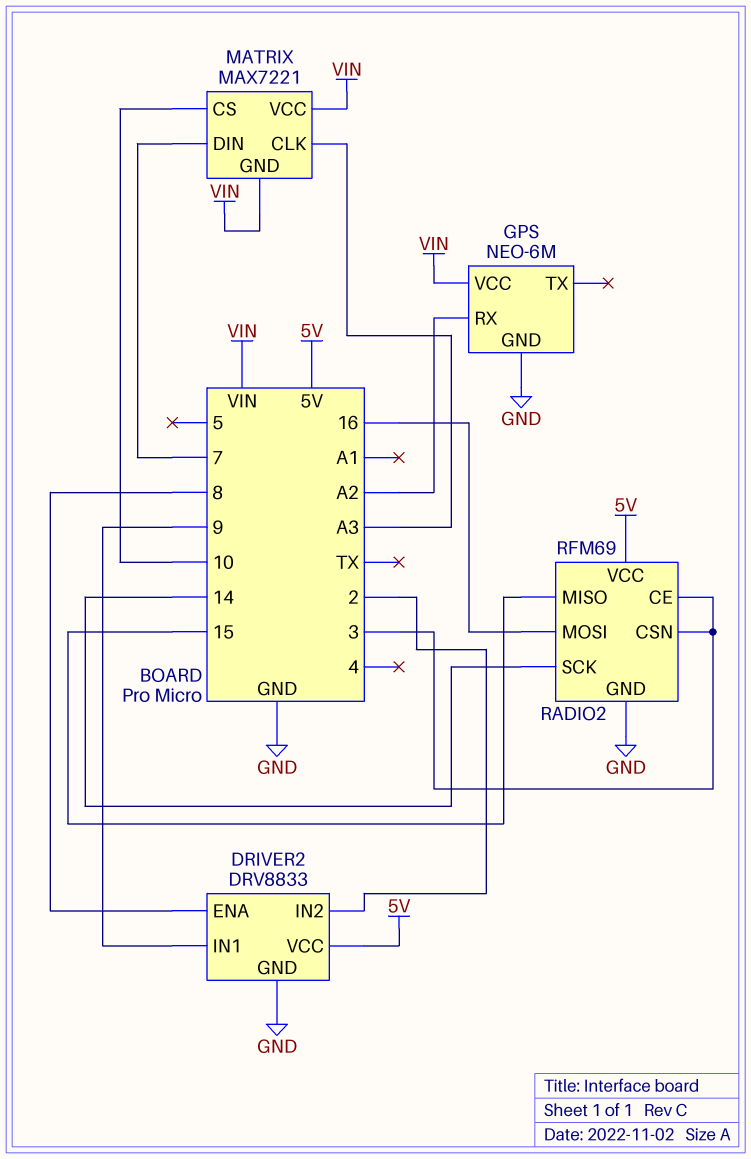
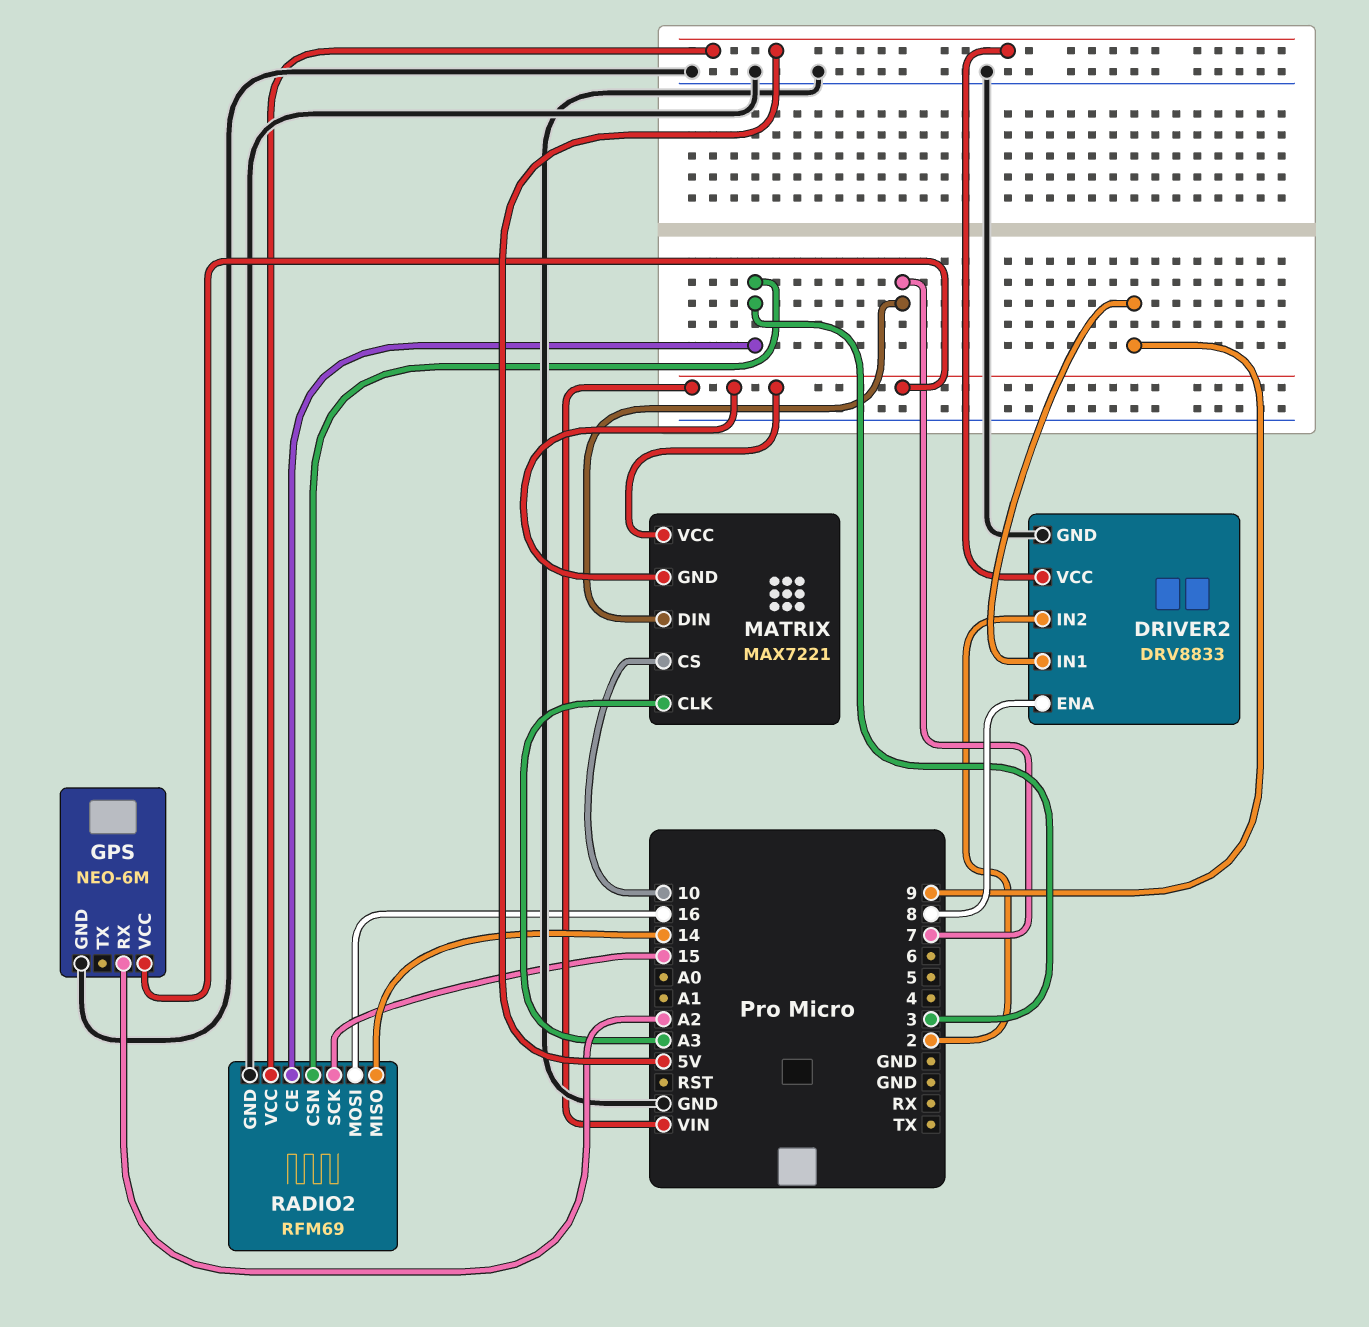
RADIO2 pin MISO: 15 -> 14
RADIO2 pin SCK: 14 -> 15

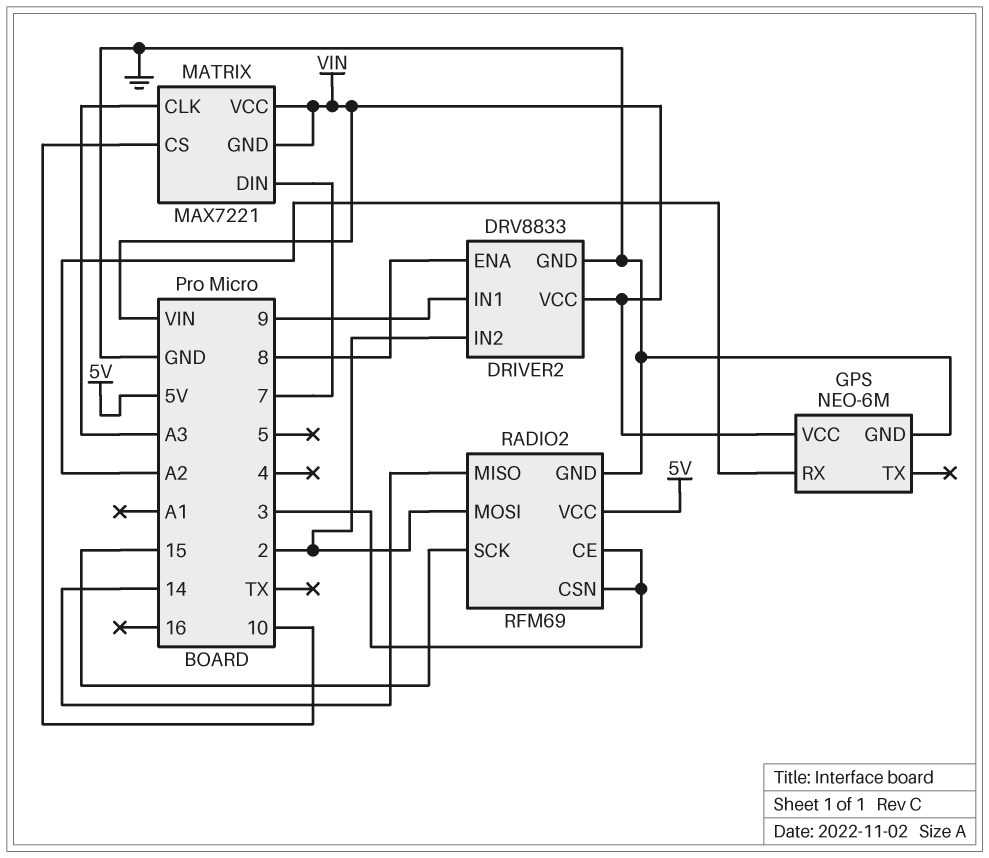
DRIVER2 pin VCC: 5V -> VIN
RADIO2 pin MOSI: 16 -> 2

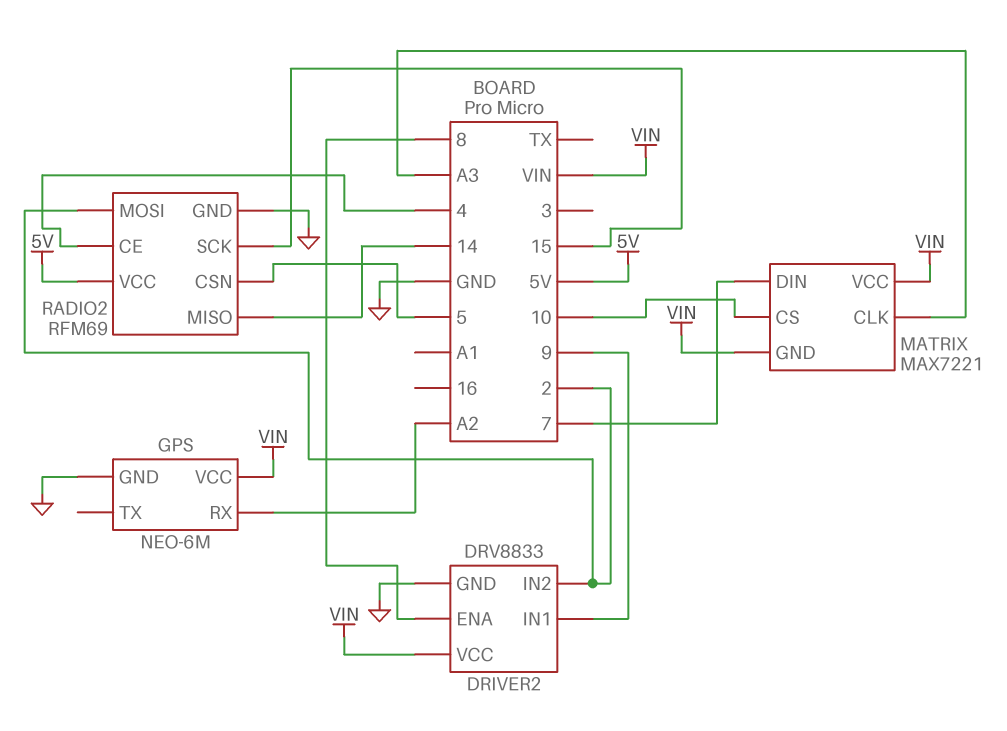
RADIO2 pin CE: 3 -> 4
RADIO2 pin CSN: 3 -> 5

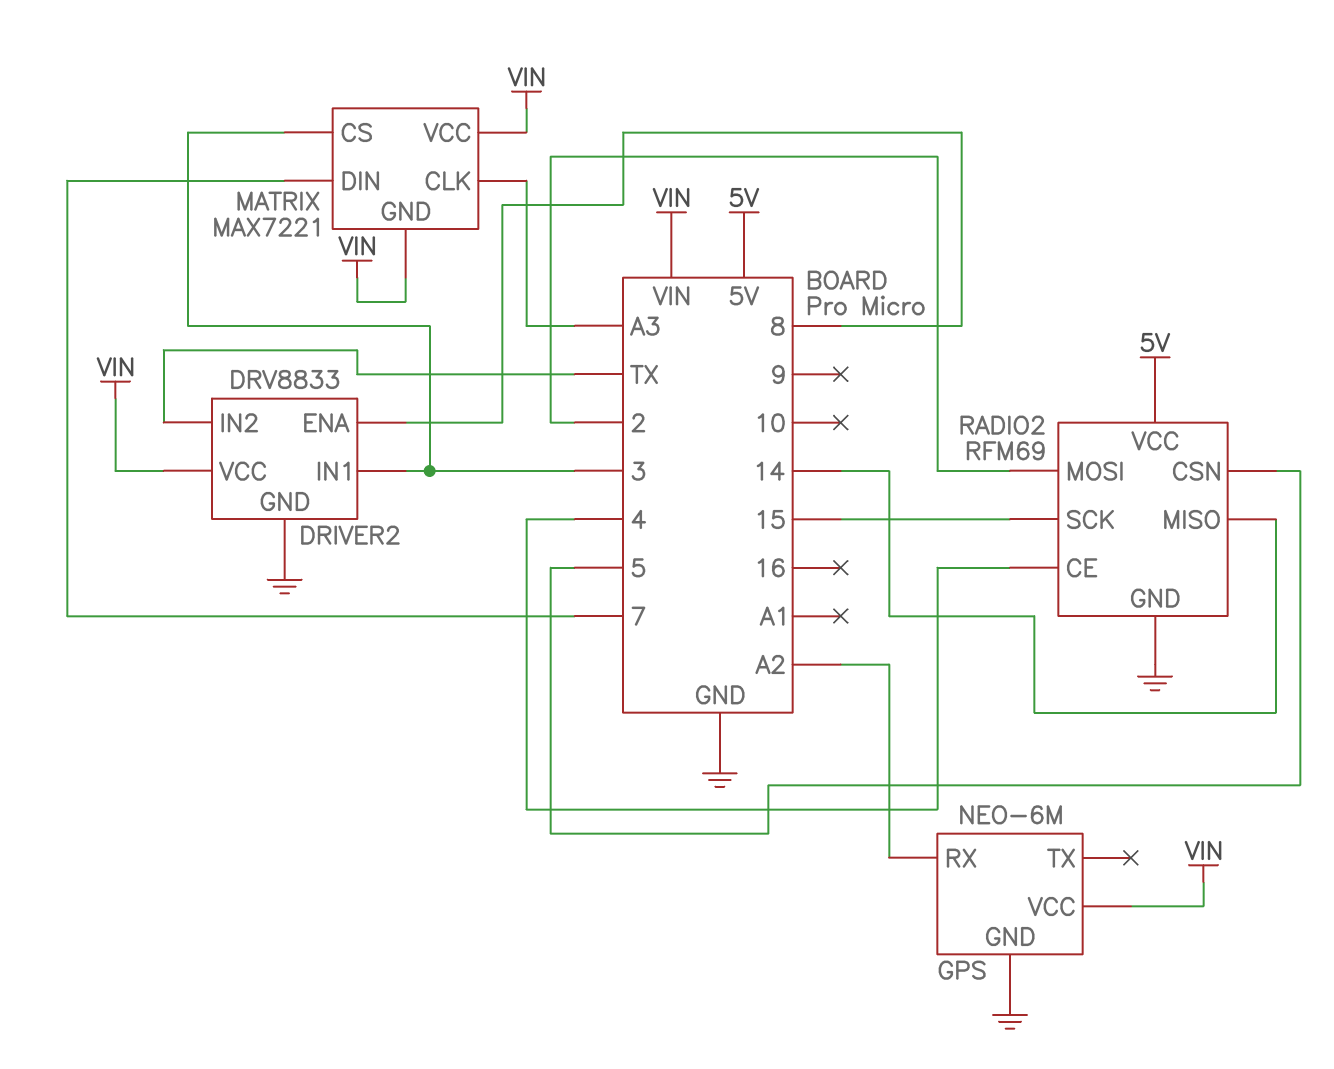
DRIVER2 pin IN1: 9 -> 3
DRIVER2 pin IN2: 2 -> TX
MATRIX pin CS: 10 -> 3

